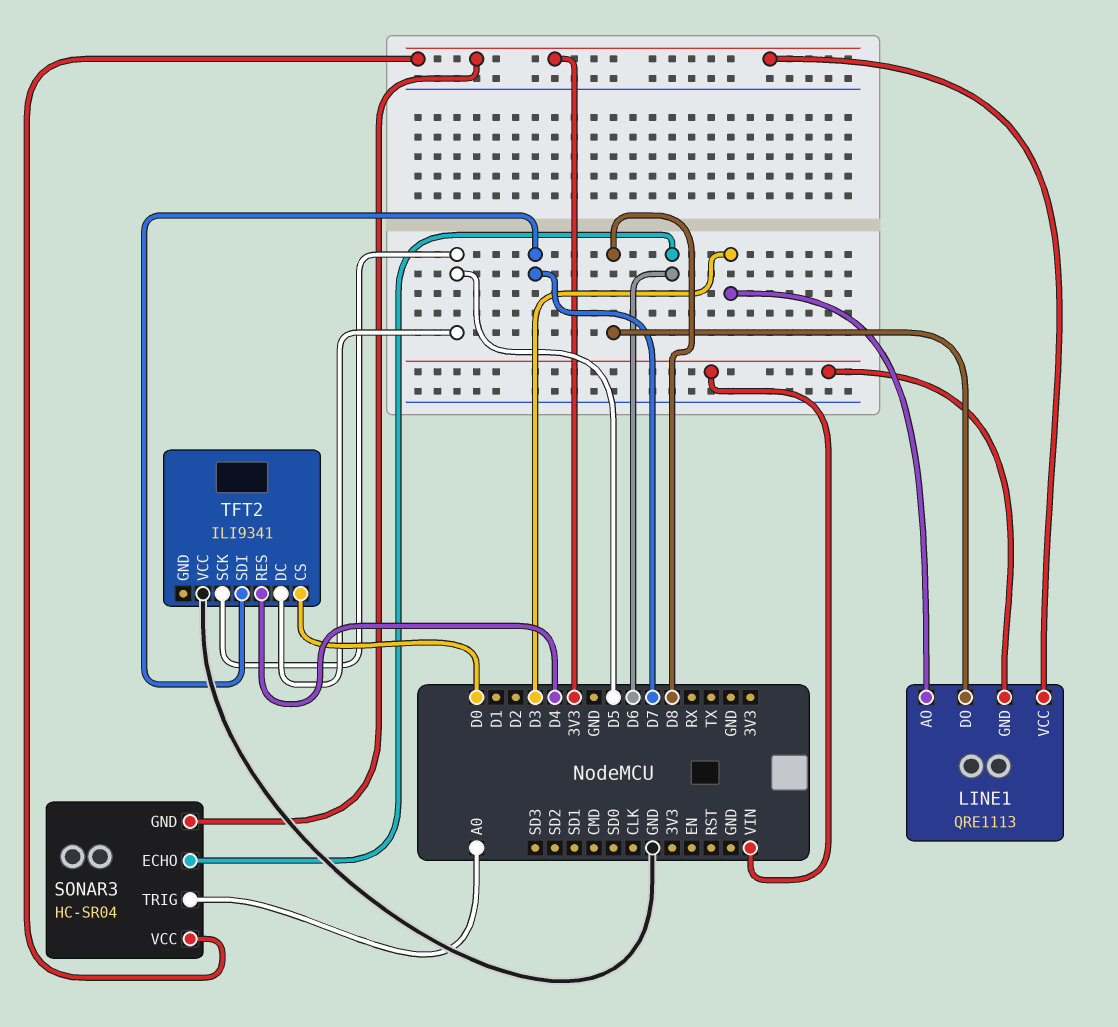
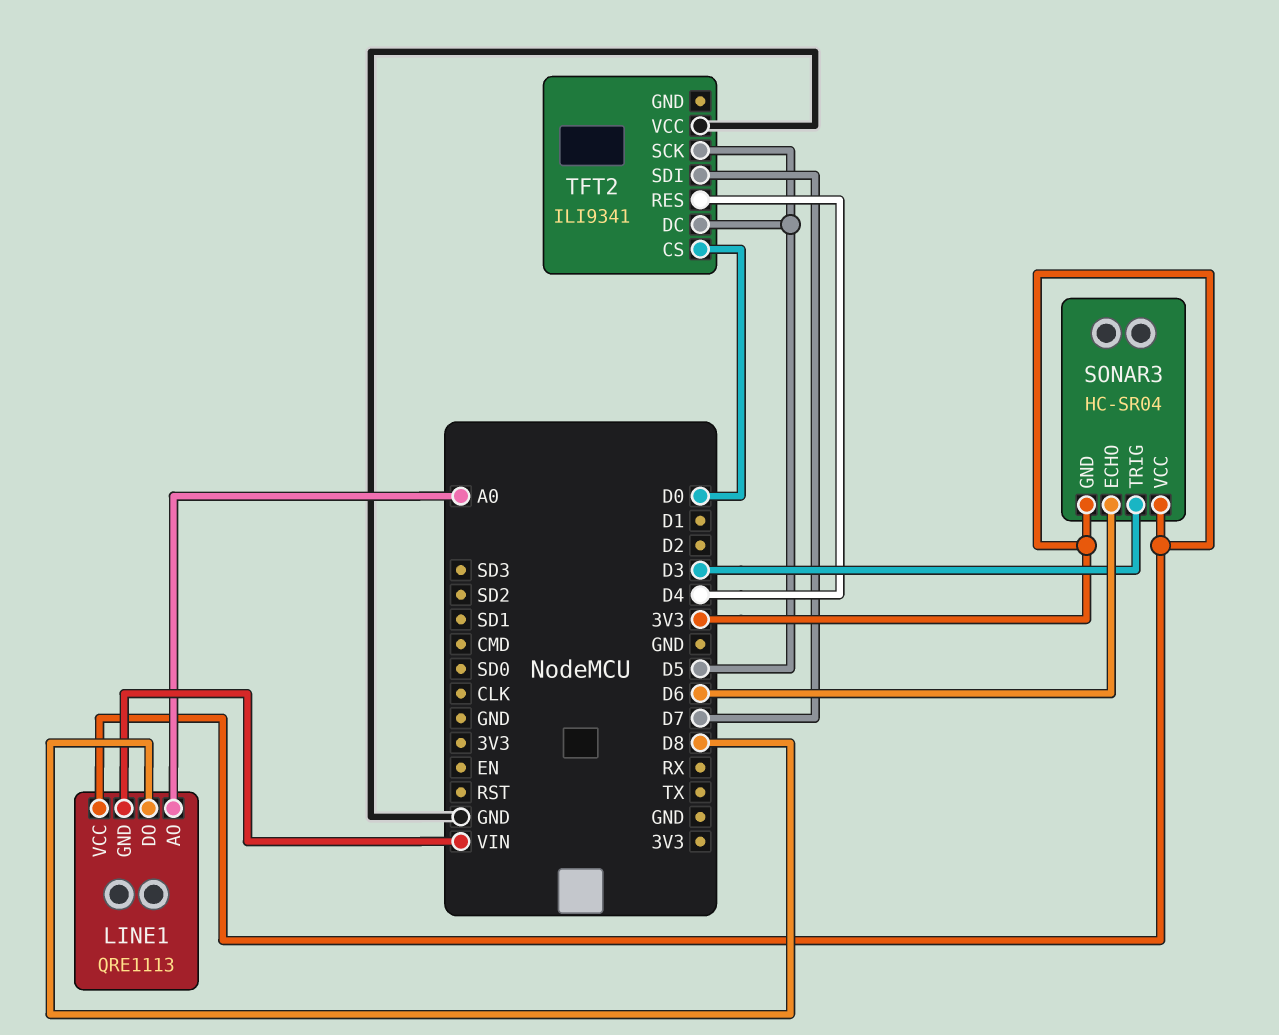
LINE1 pin AO: D3 -> A0
SONAR3 pin TRIG: A0 -> D3

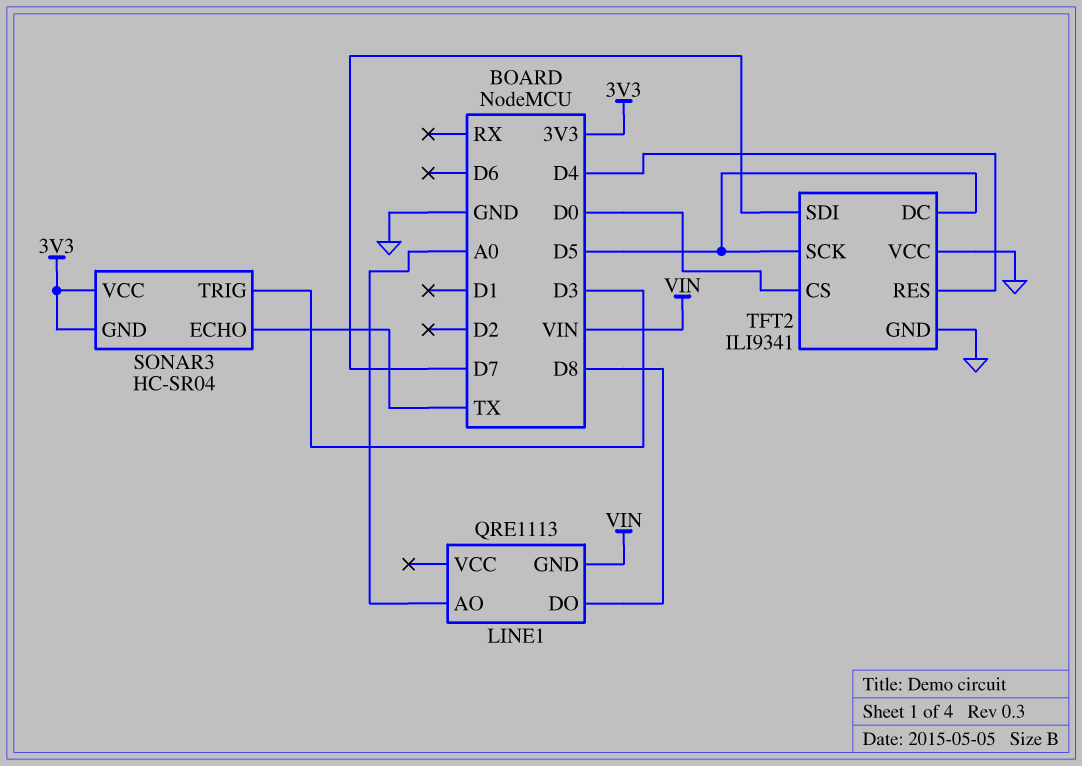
LINE1 pin VCC: 3V3 -> none
SONAR3 pin ECHO: D6 -> TX
TFT2 pin GND: none -> GND

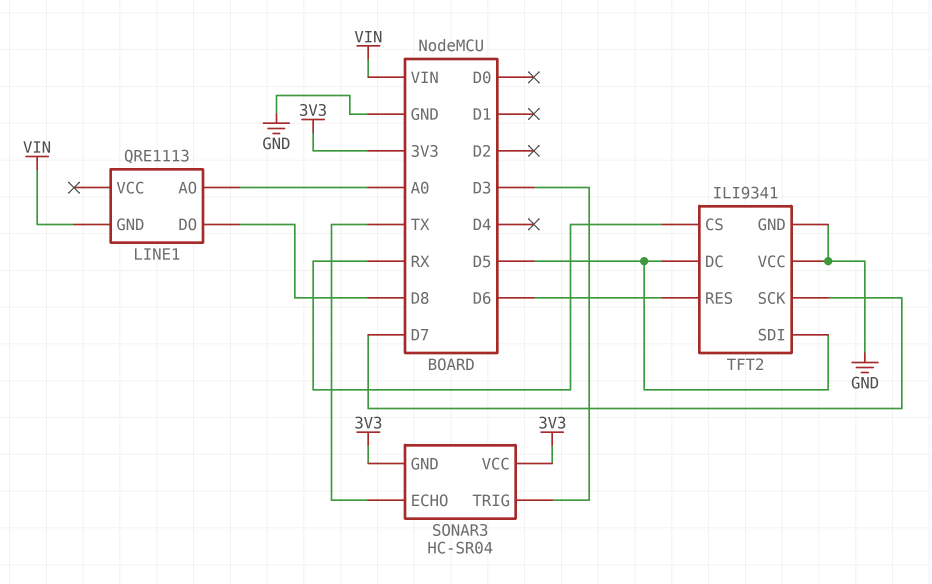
TFT2 pin CS: D0 -> RX
TFT2 pin RES: D4 -> D6
TFT2 pin SCK: D5 -> D7
TFT2 pin SDI: D7 -> D5

